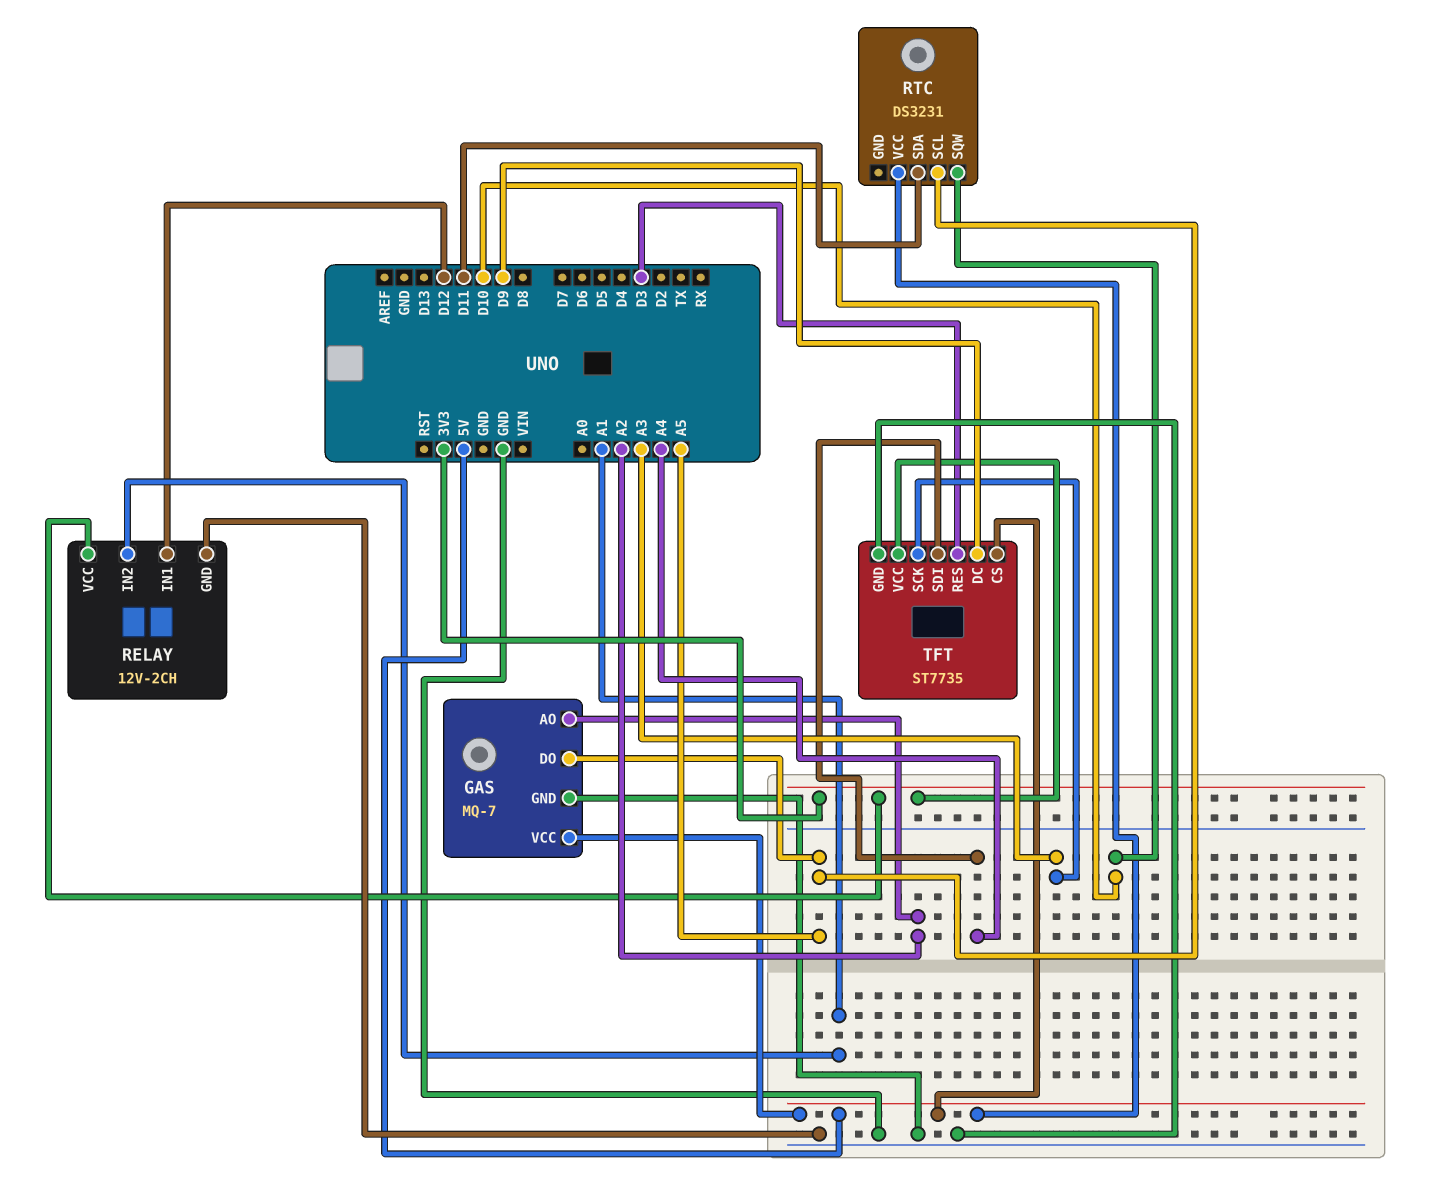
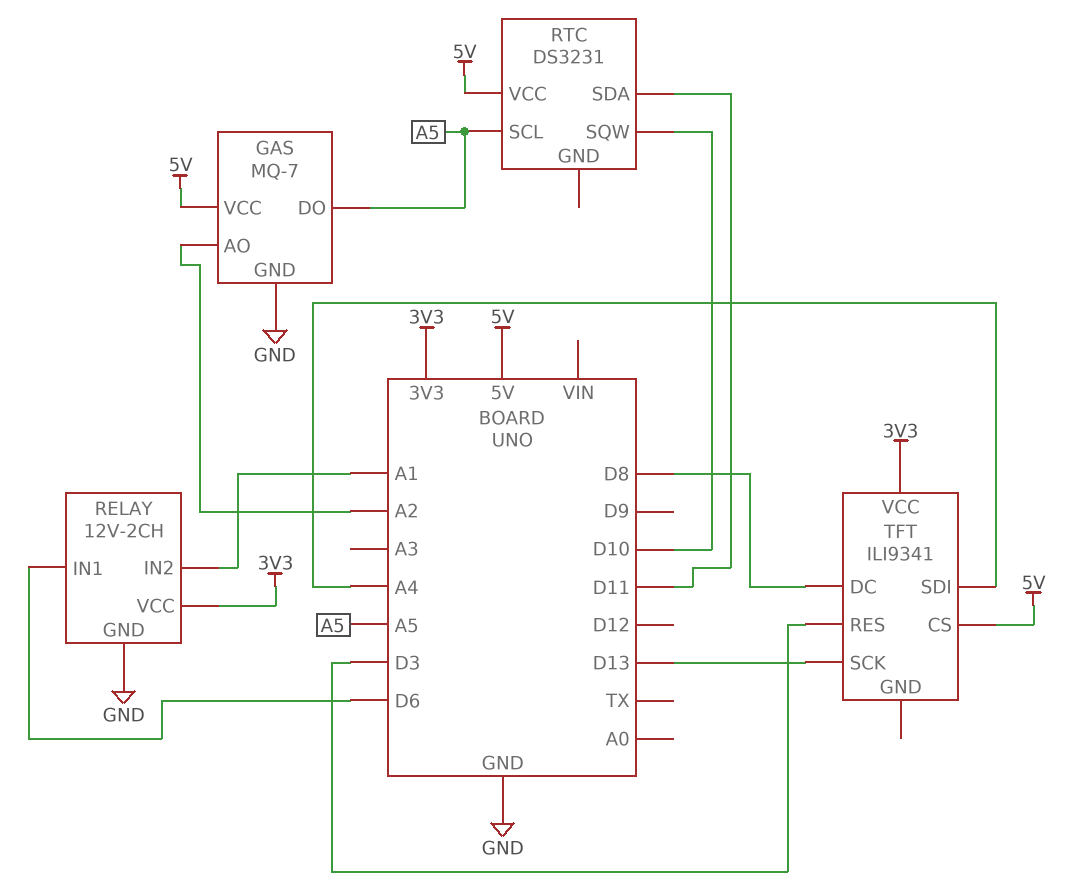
RELAY pin IN1: D12 -> D6
TFT: ST7735 -> ILI9341
TFT pin DC: D9 -> D8
TFT pin GND: GND -> none
TFT pin SCK: A3 -> D13

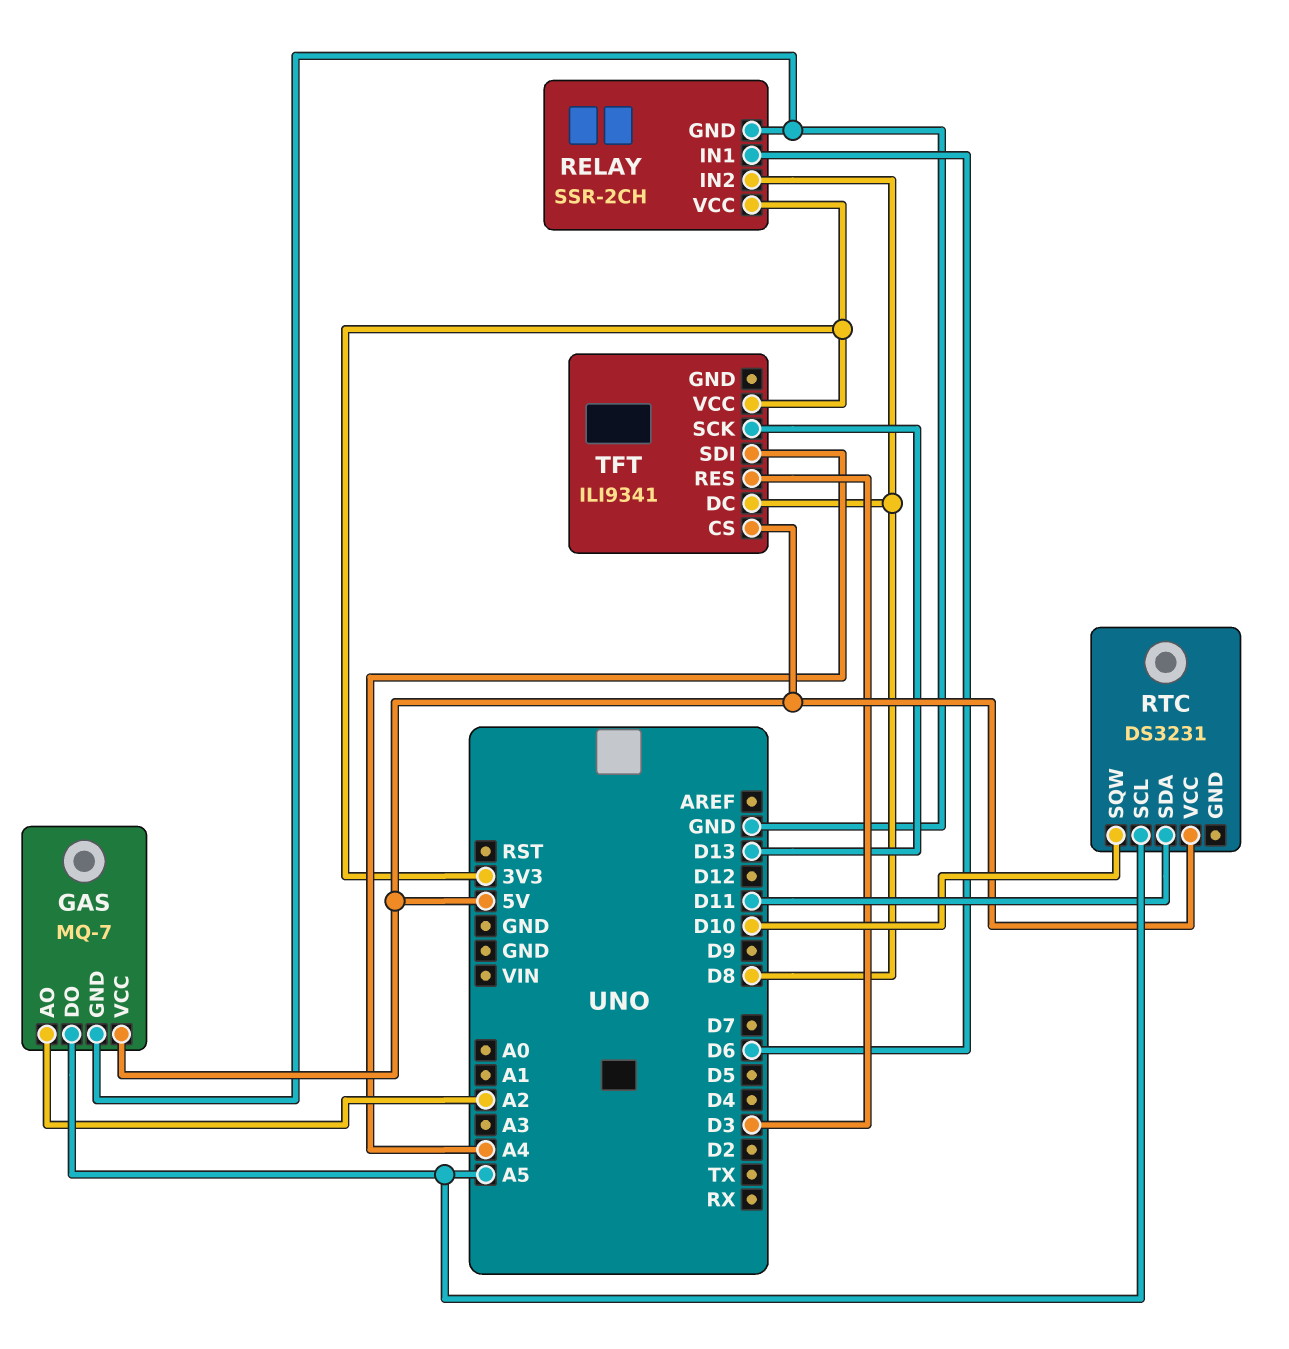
RELAY: 12V-2CH -> SSR-2CH
RELAY pin IN2: A1 -> D8

